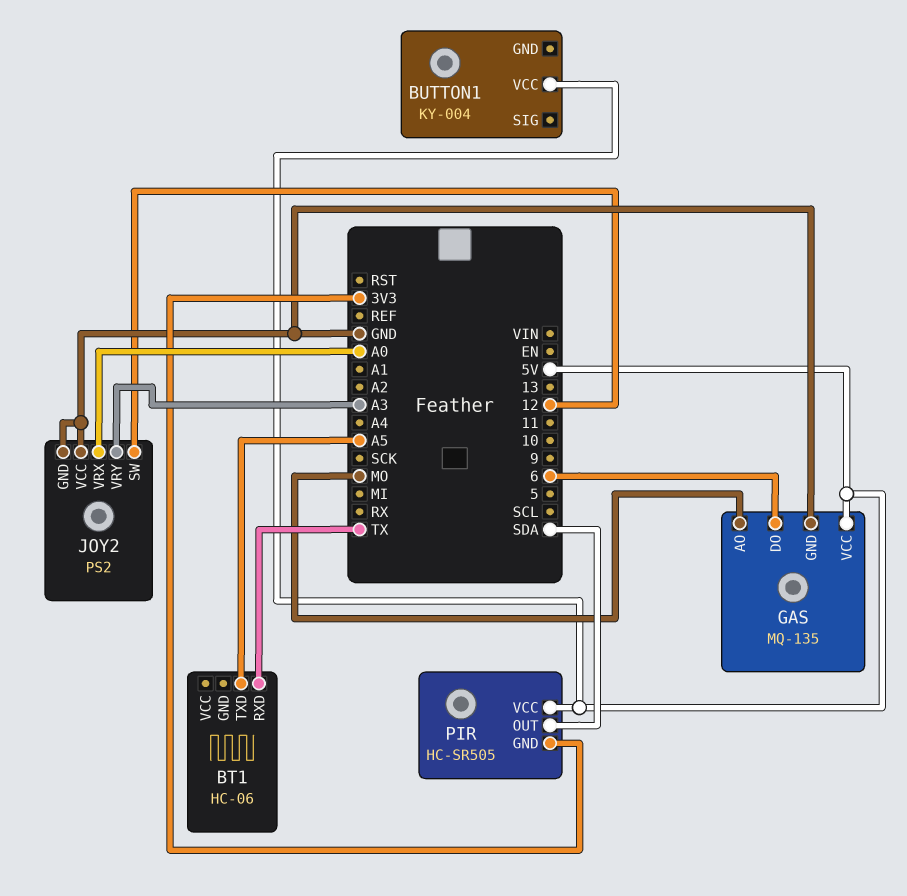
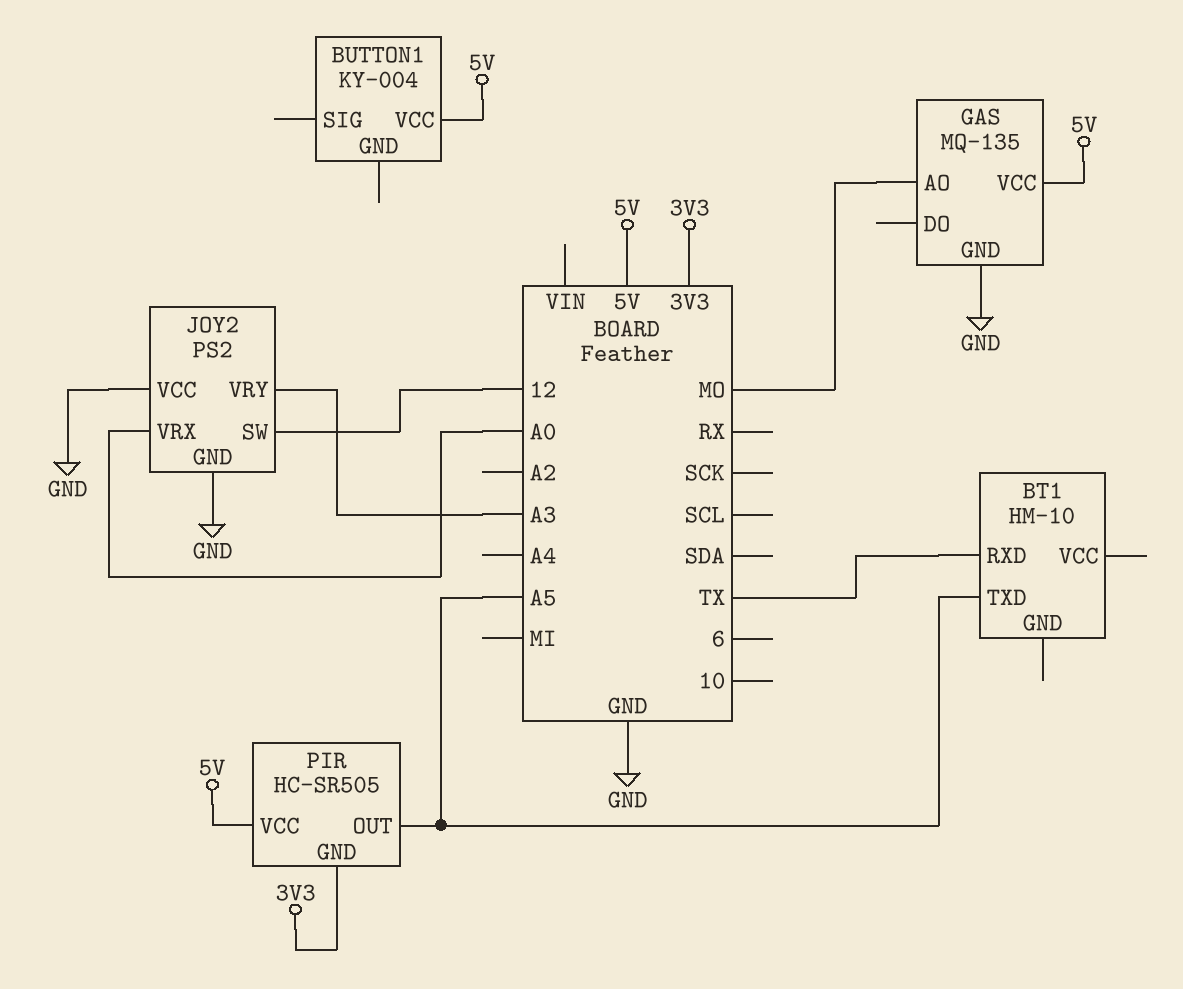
BT1: HC-06 -> HM-10
GAS pin DO: 6 -> none
PIR pin OUT: SDA -> A5

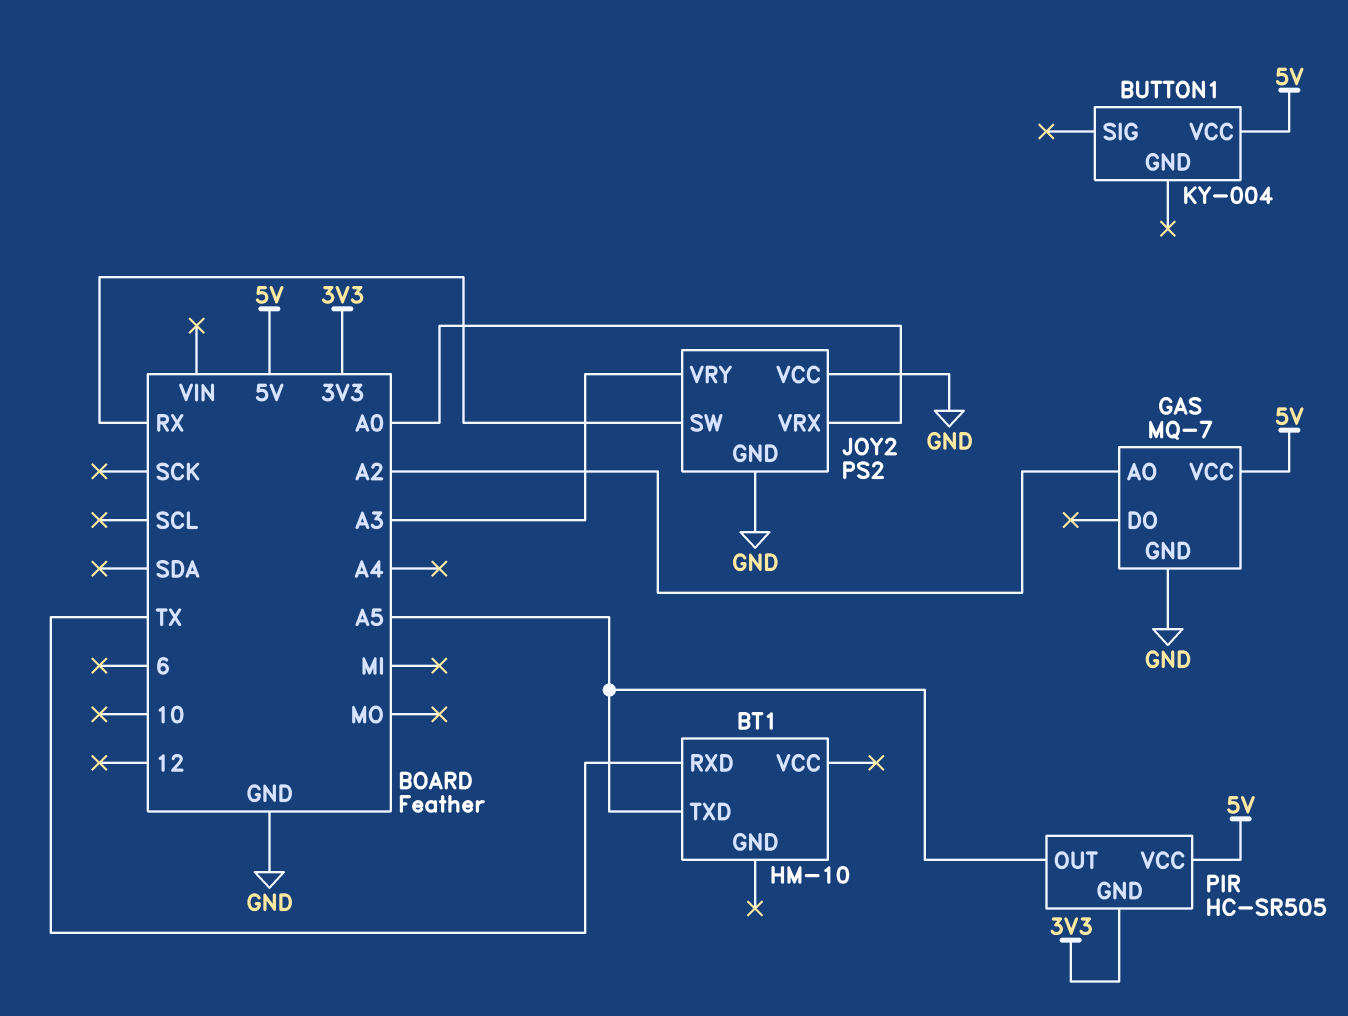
GAS: MQ-135 -> MQ-7
GAS pin AO: MO -> A2
JOY2 pin SW: 12 -> RX

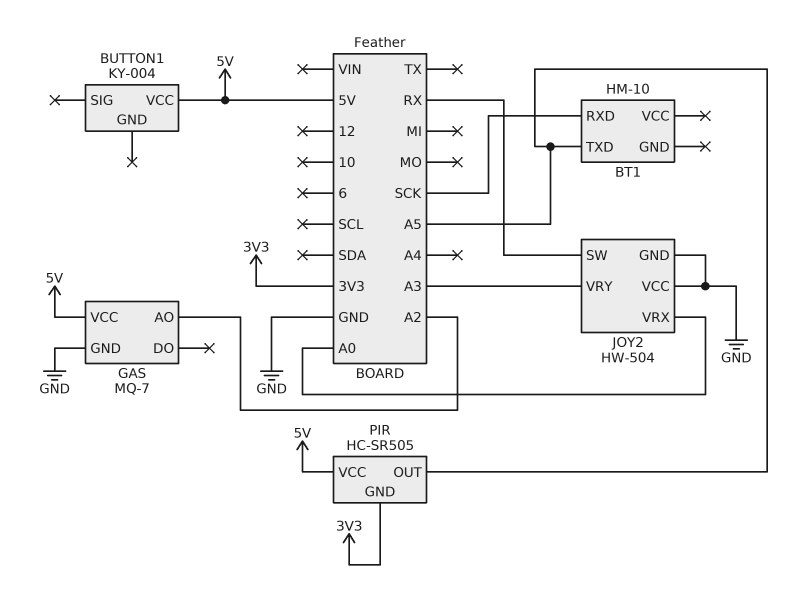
BT1 pin RXD: TX -> SCK
JOY2: PS2 -> HW-504

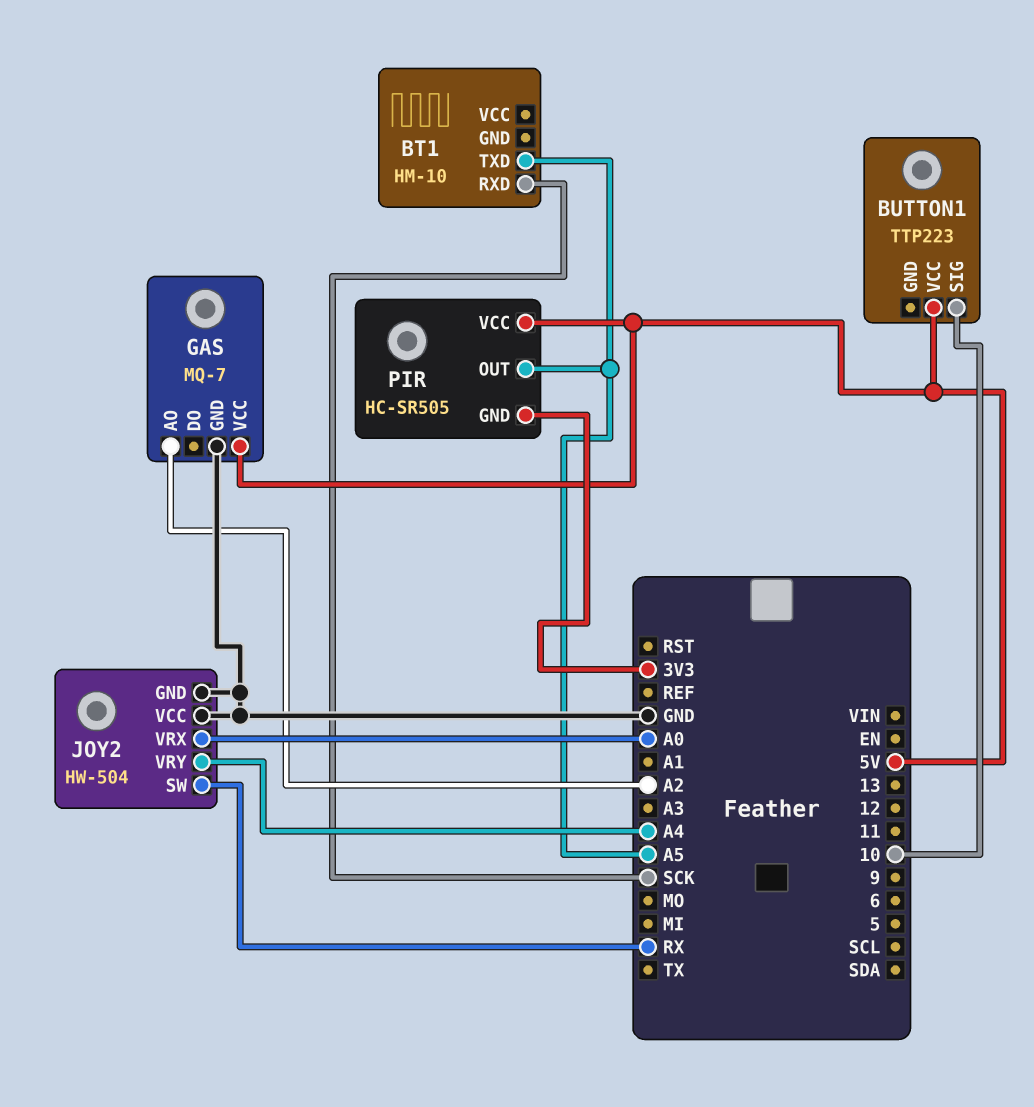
BUTTON1: KY-004 -> TTP223
BUTTON1 pin SIG: none -> 10
JOY2 pin VRY: A3 -> A4

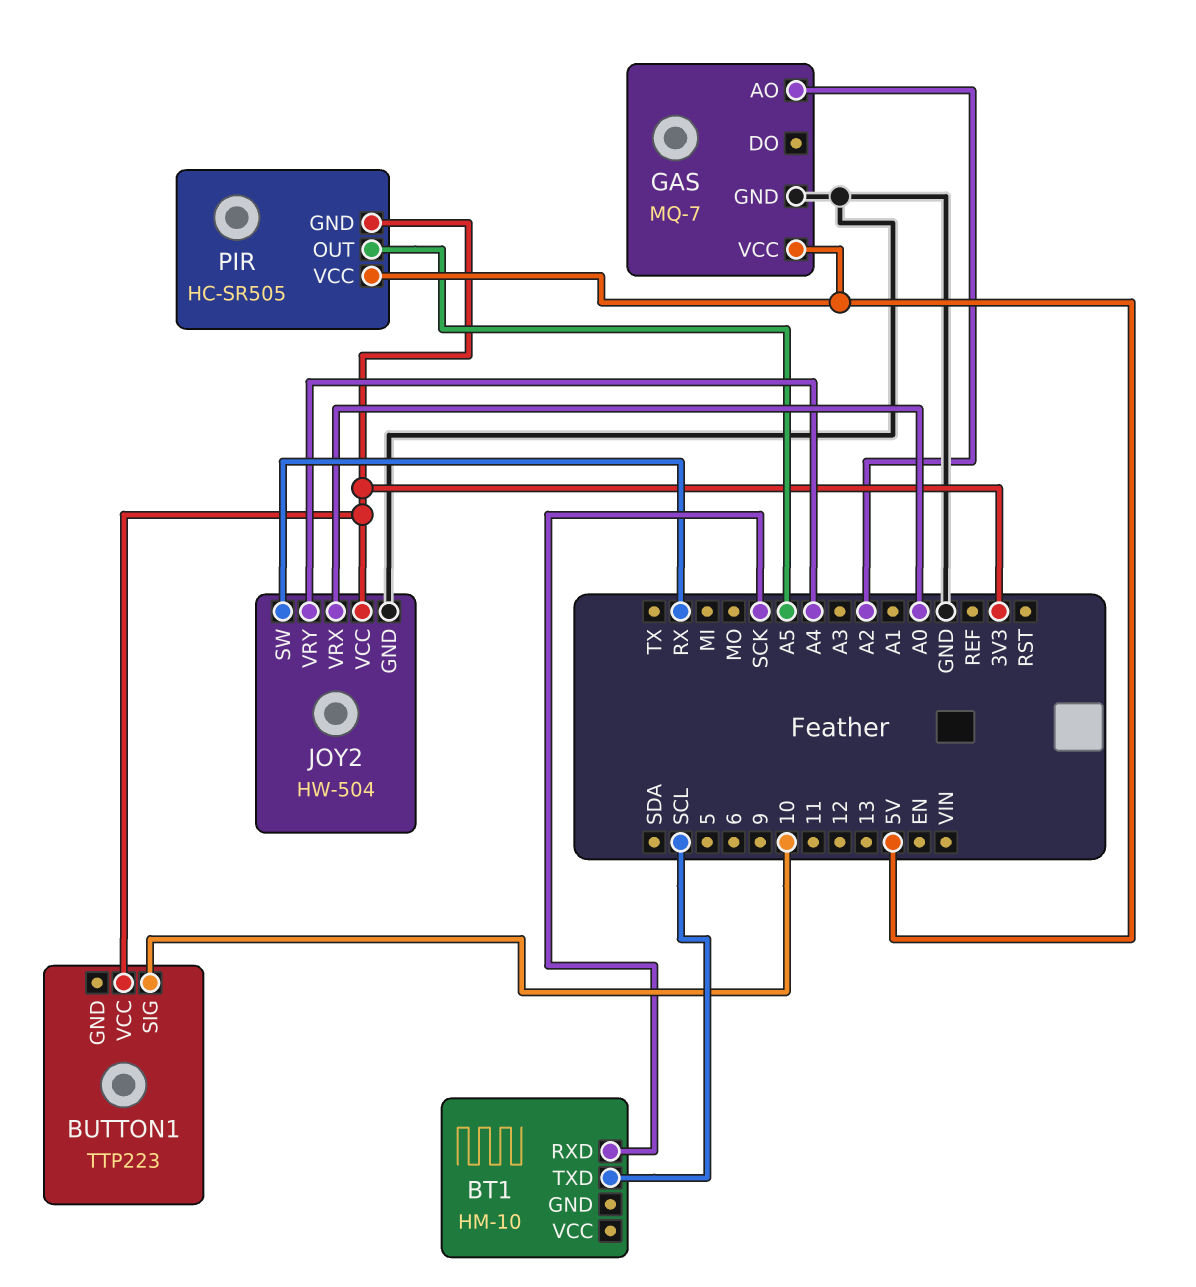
BT1 pin TXD: A5 -> SCL
BUTTON1 pin VCC: 5V -> 3V3
JOY2 pin VCC: GND -> 3V3

